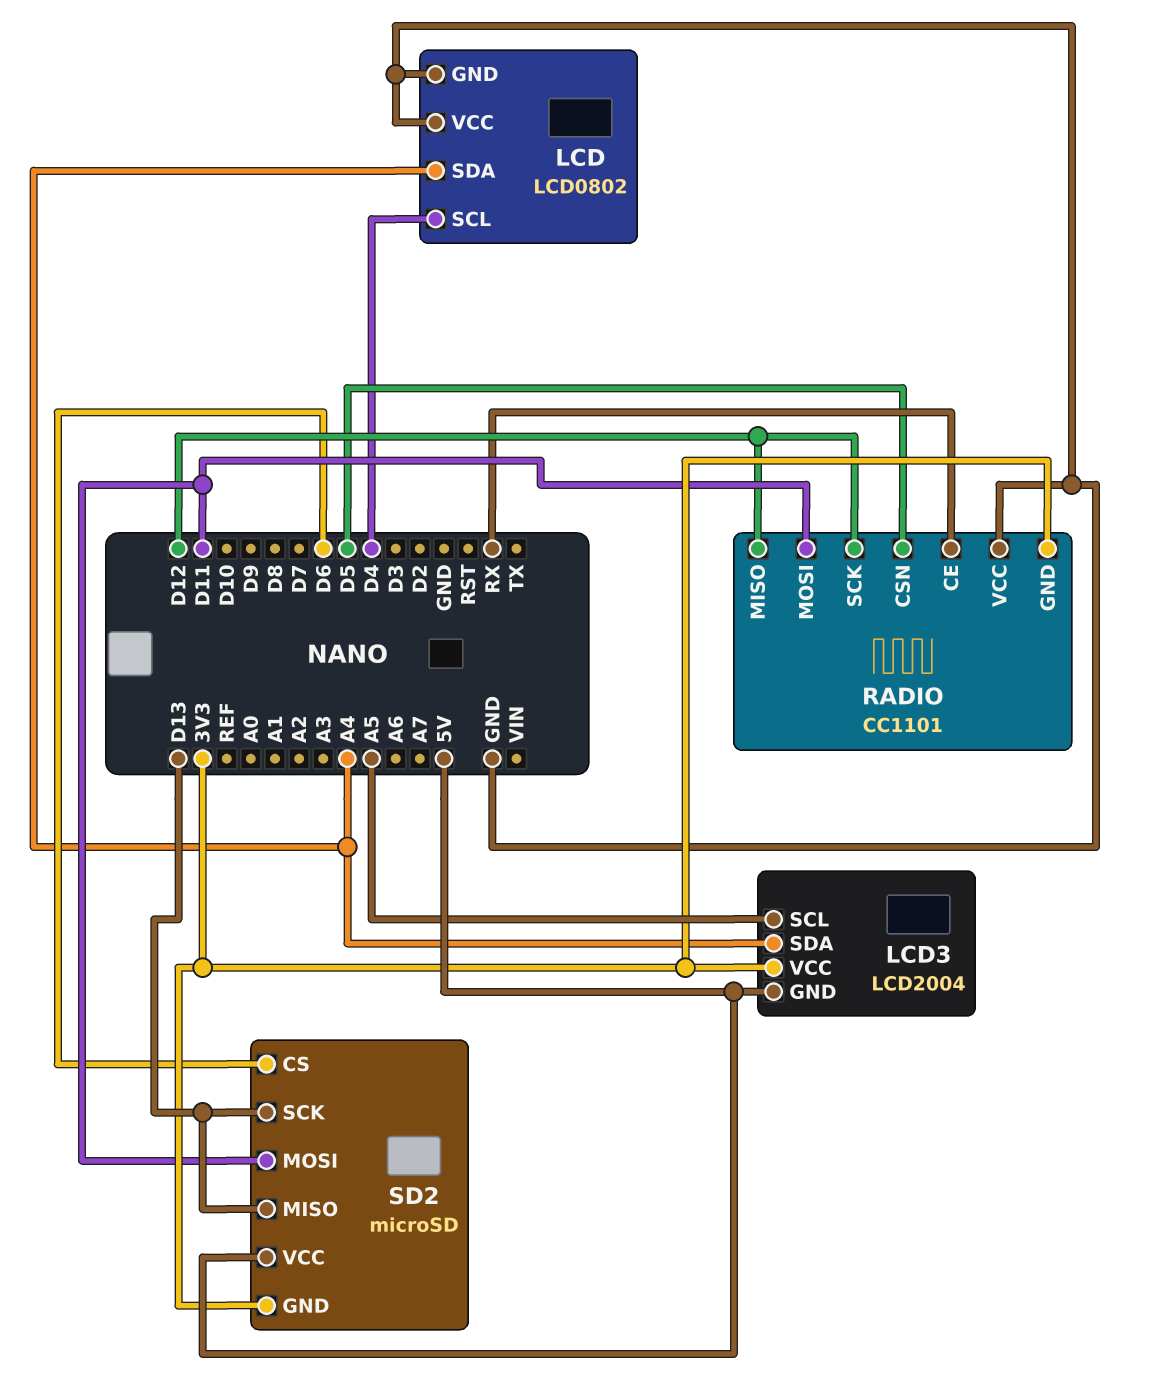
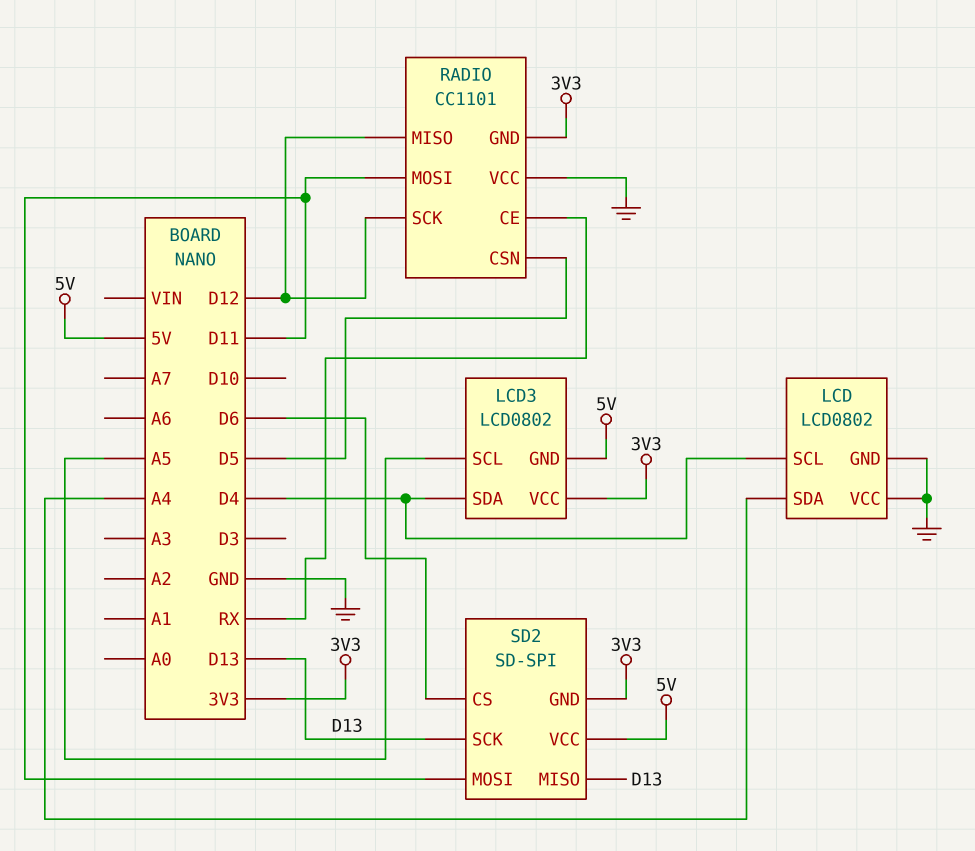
LCD3: LCD2004 -> LCD0802
LCD3 pin SDA: A4 -> D4
SD2: microSD -> SD-SPI

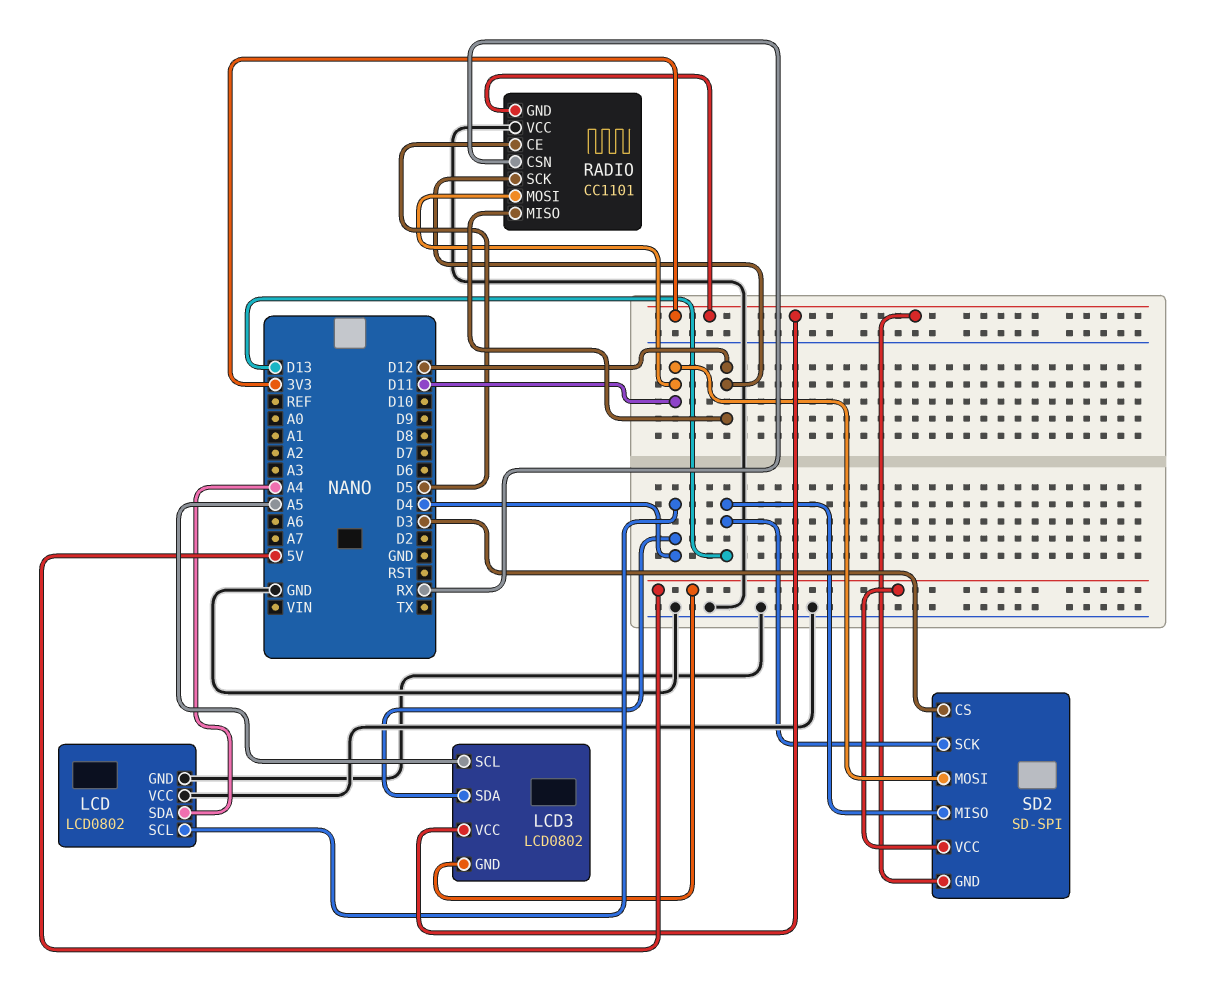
RADIO pin CE: RX -> D5
RADIO pin CSN: D5 -> RX
SD2 pin CS: D6 -> D3

